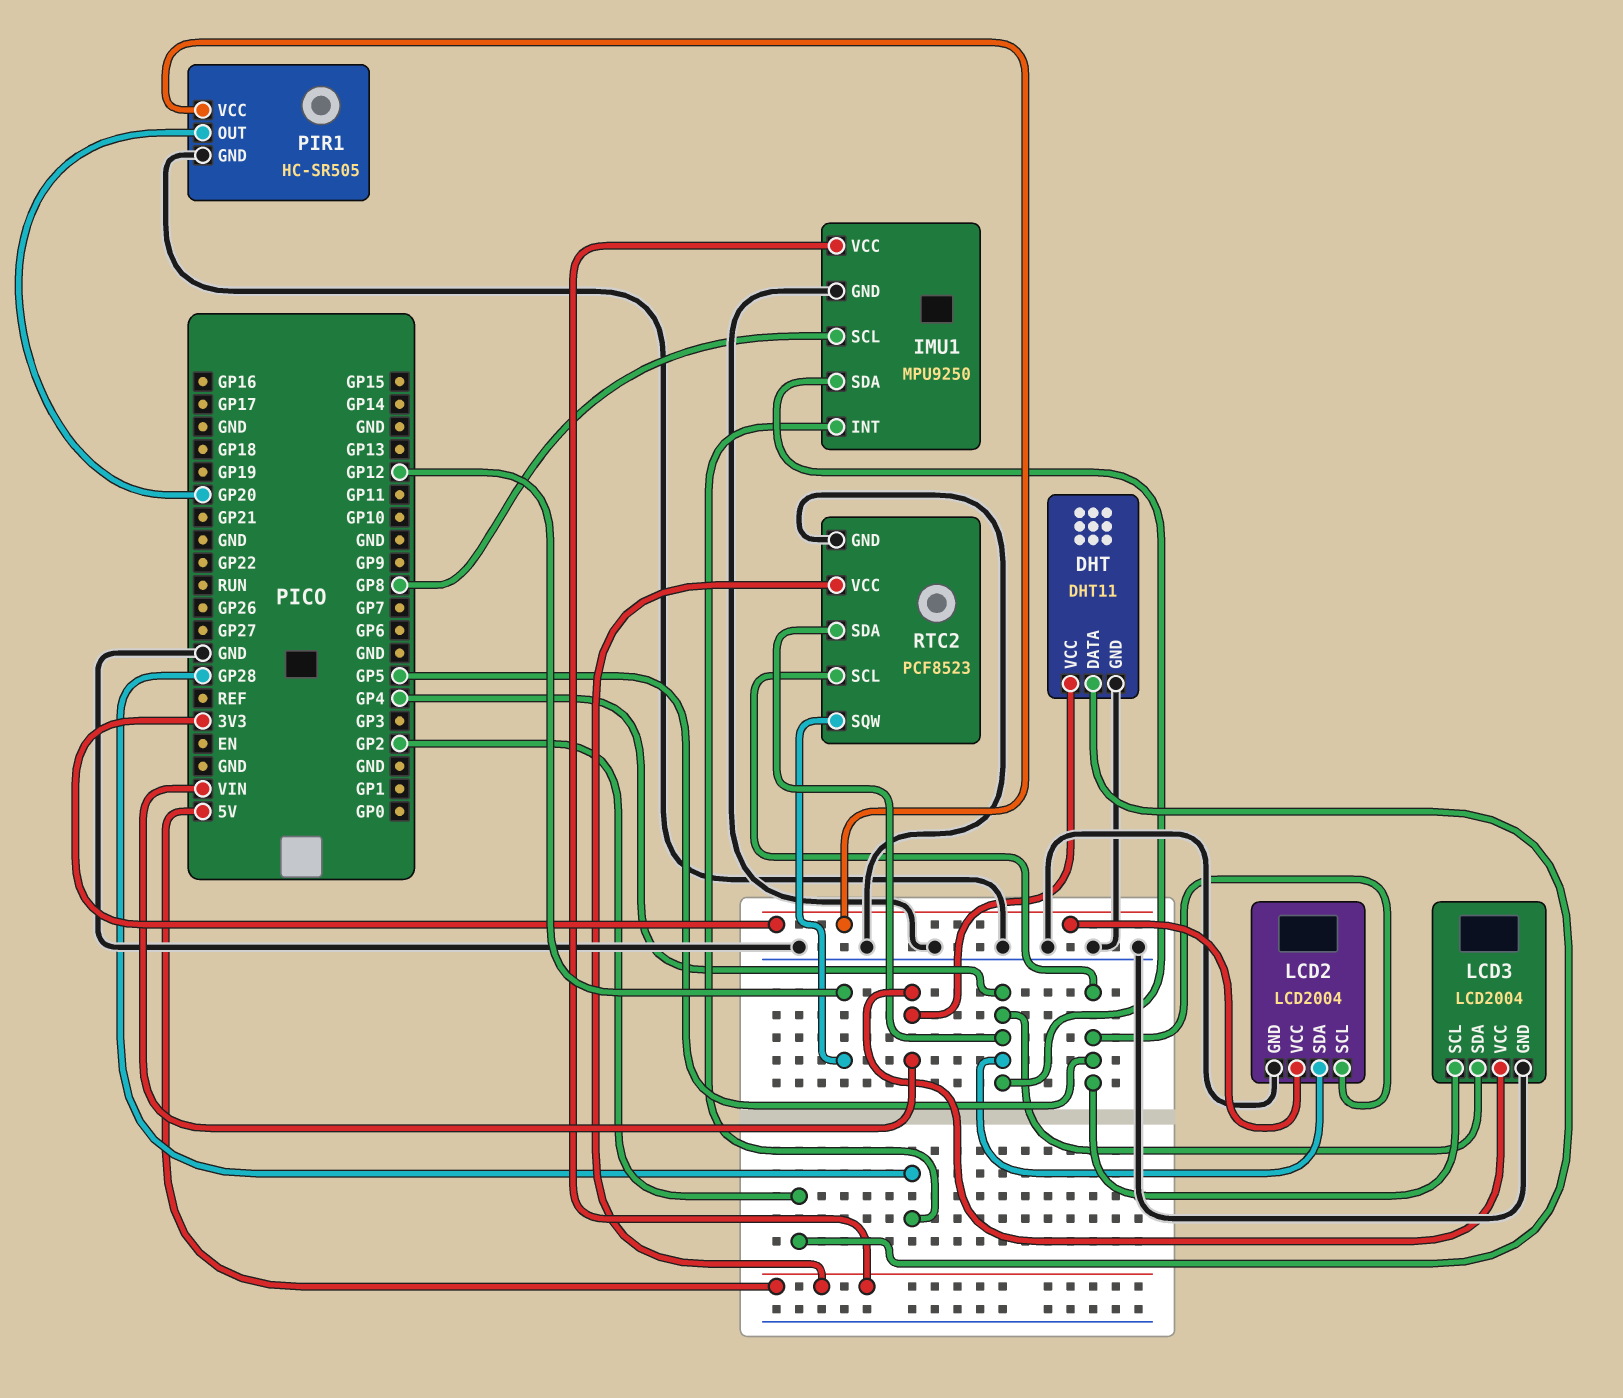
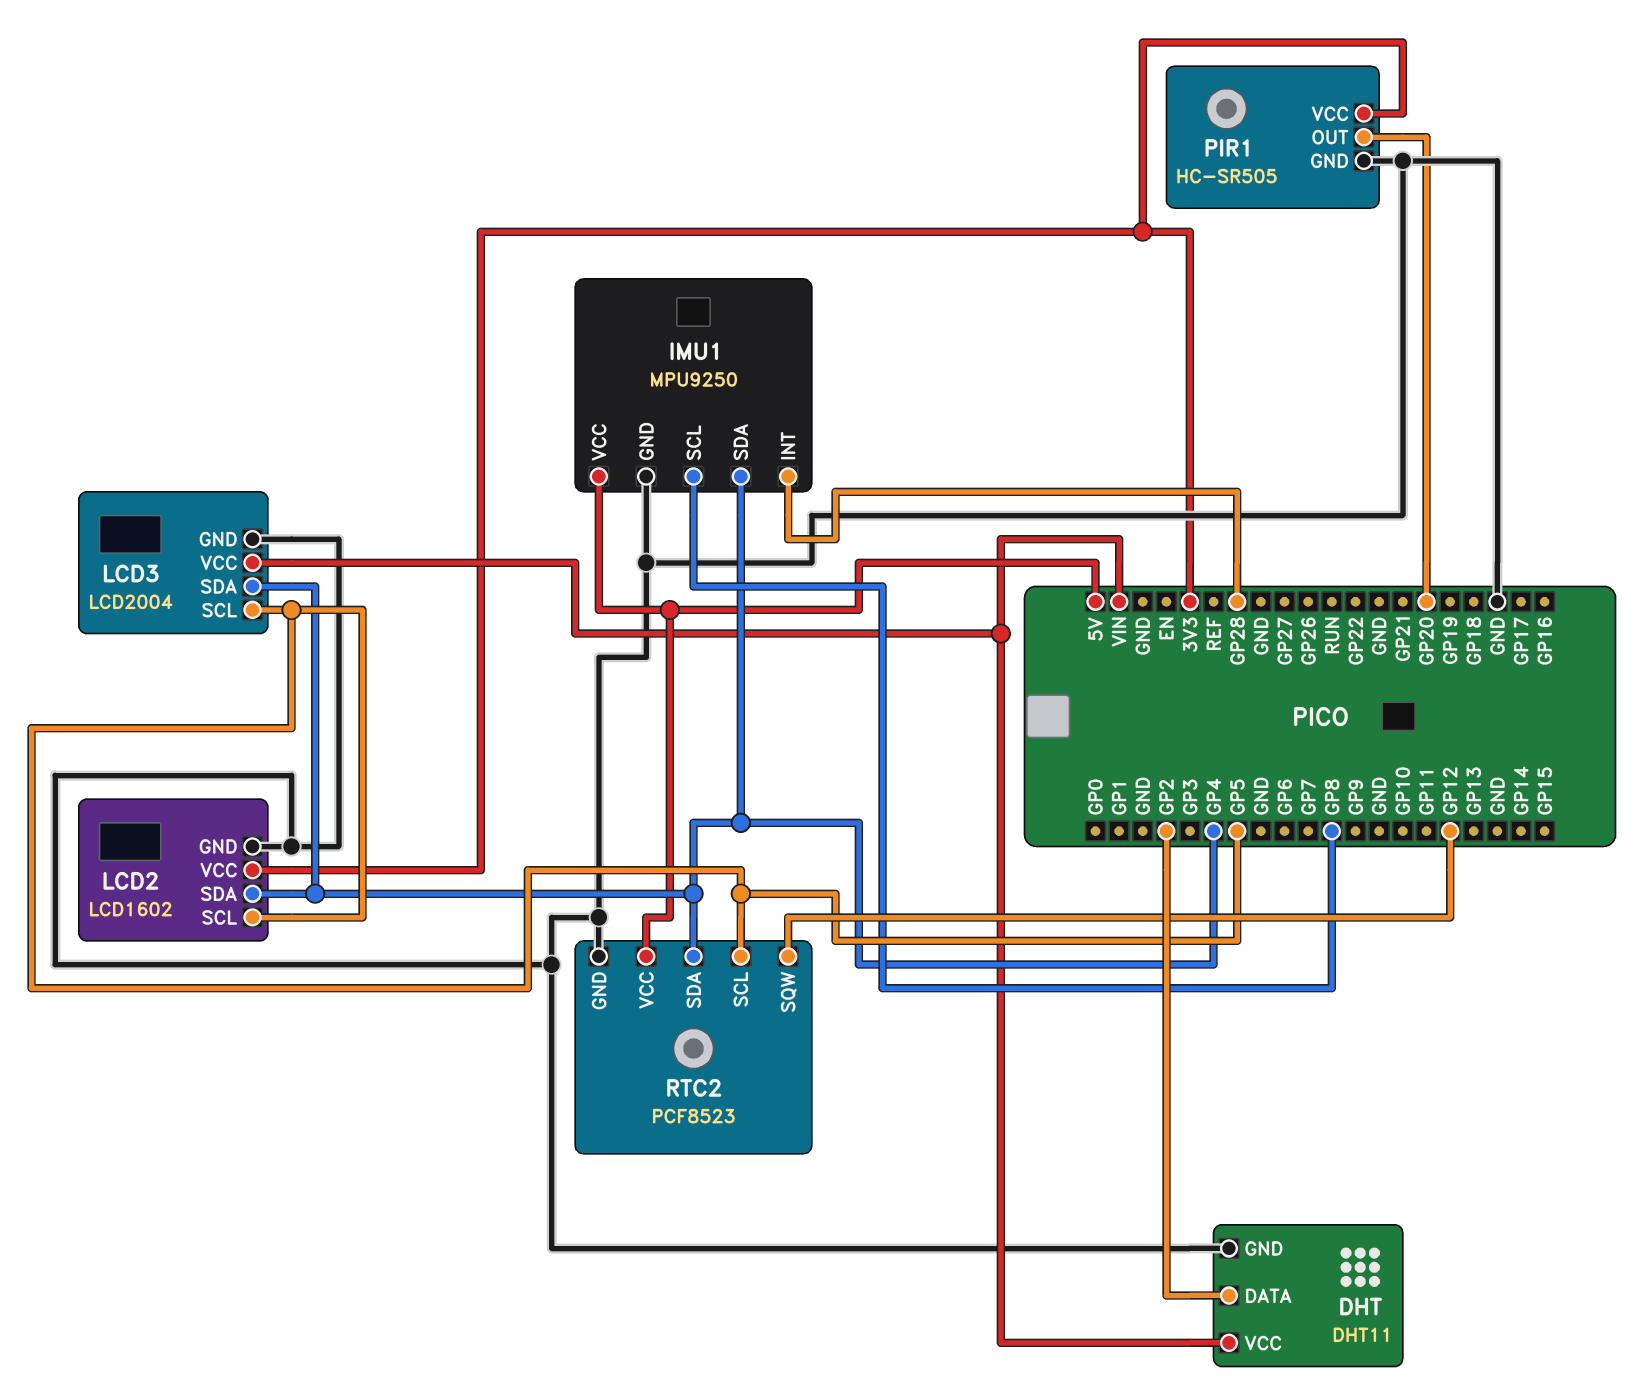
LCD2: LCD2004 -> LCD1602

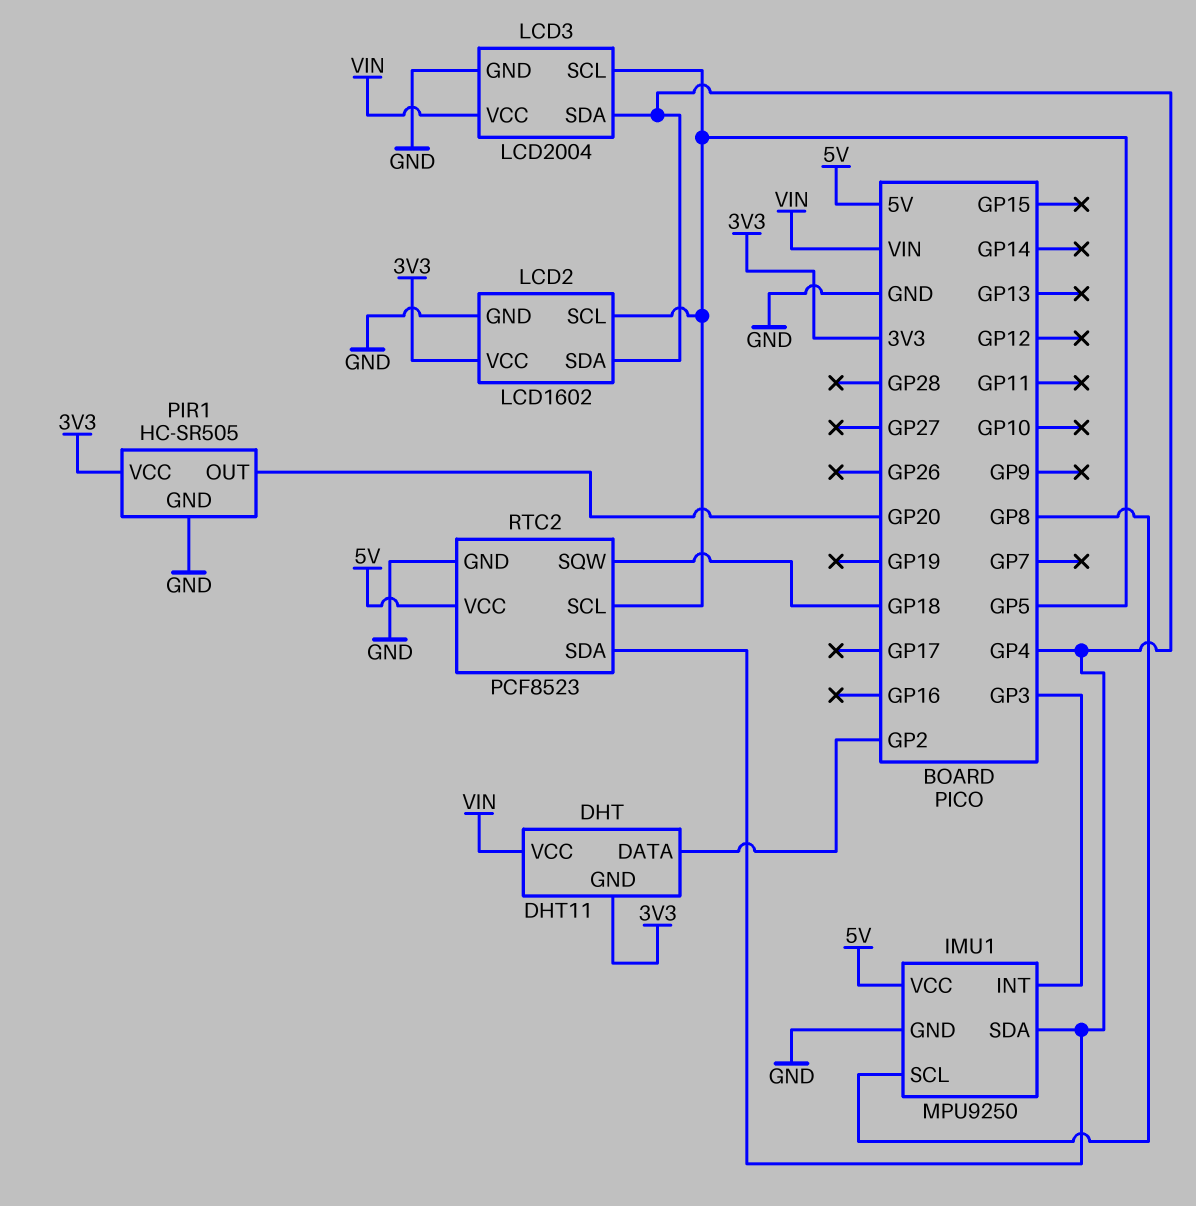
DHT pin GND: GND -> 3V3
IMU1 pin INT: GP28 -> GP3
RTC2 pin SQW: GP12 -> GP18

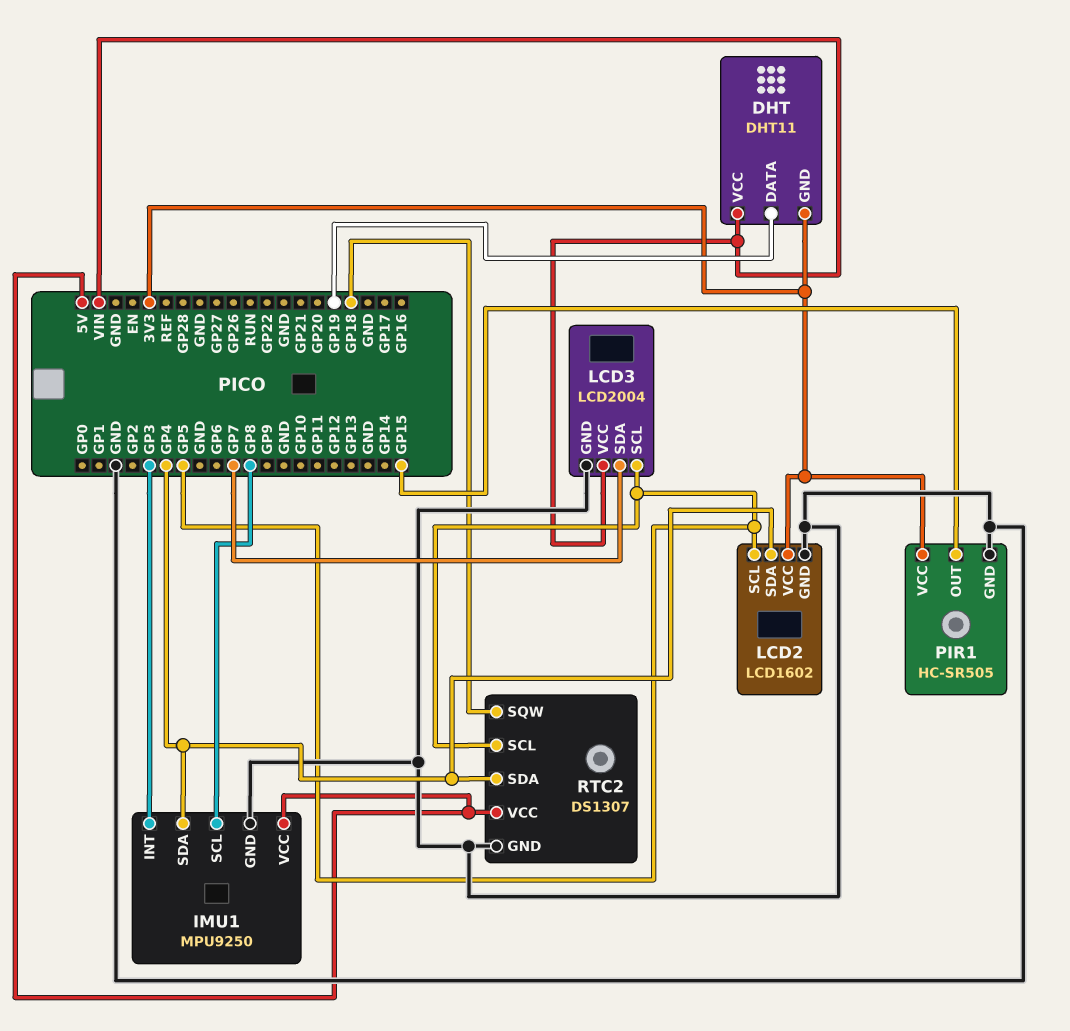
DHT pin DATA: GP2 -> GP19
LCD3 pin SDA: GP4 -> GP7
PIR1 pin OUT: GP20 -> GP15
RTC2: PCF8523 -> DS1307

